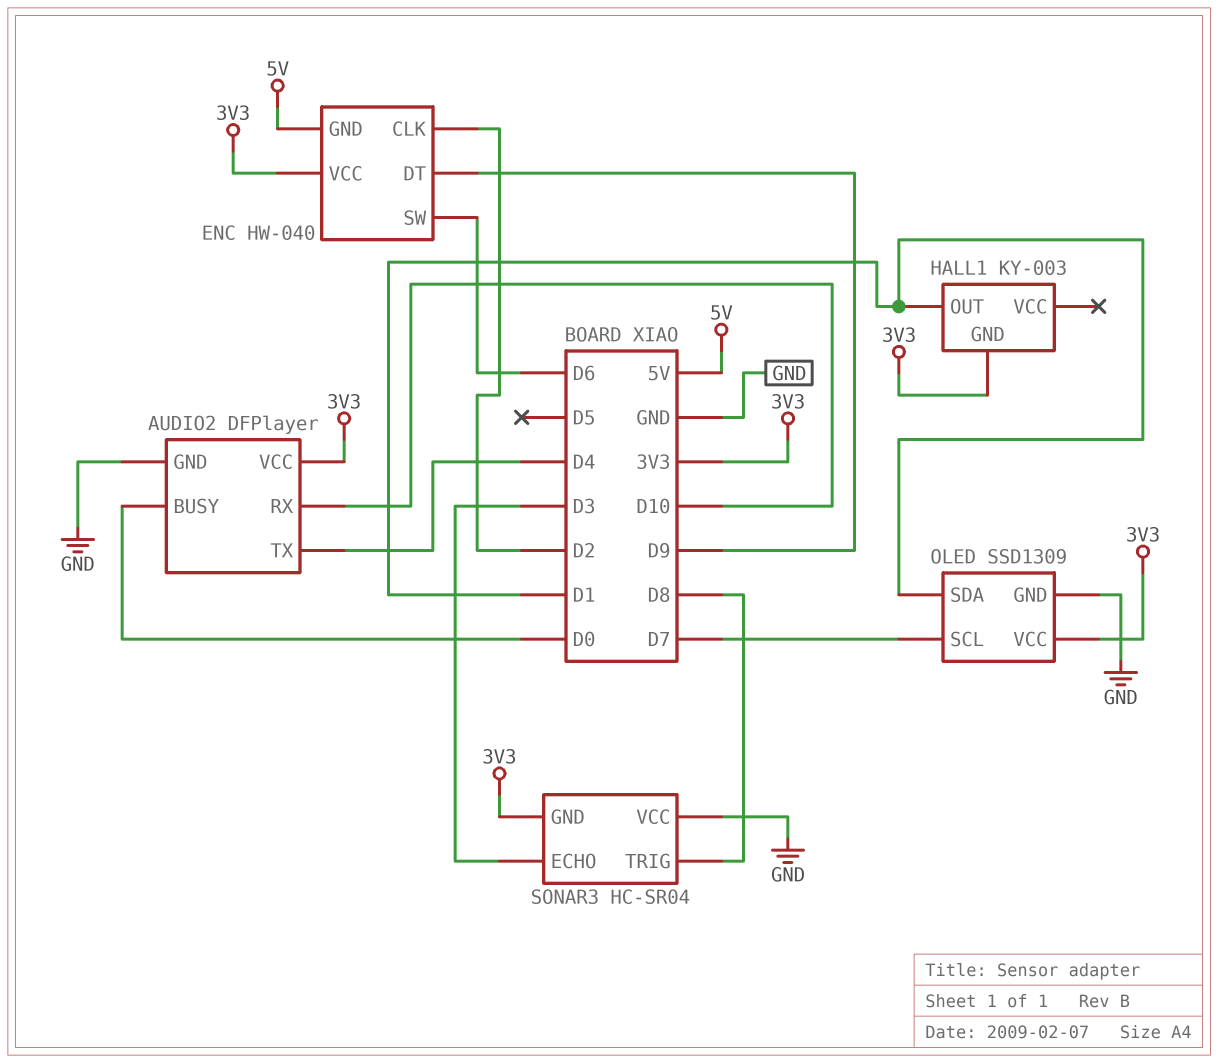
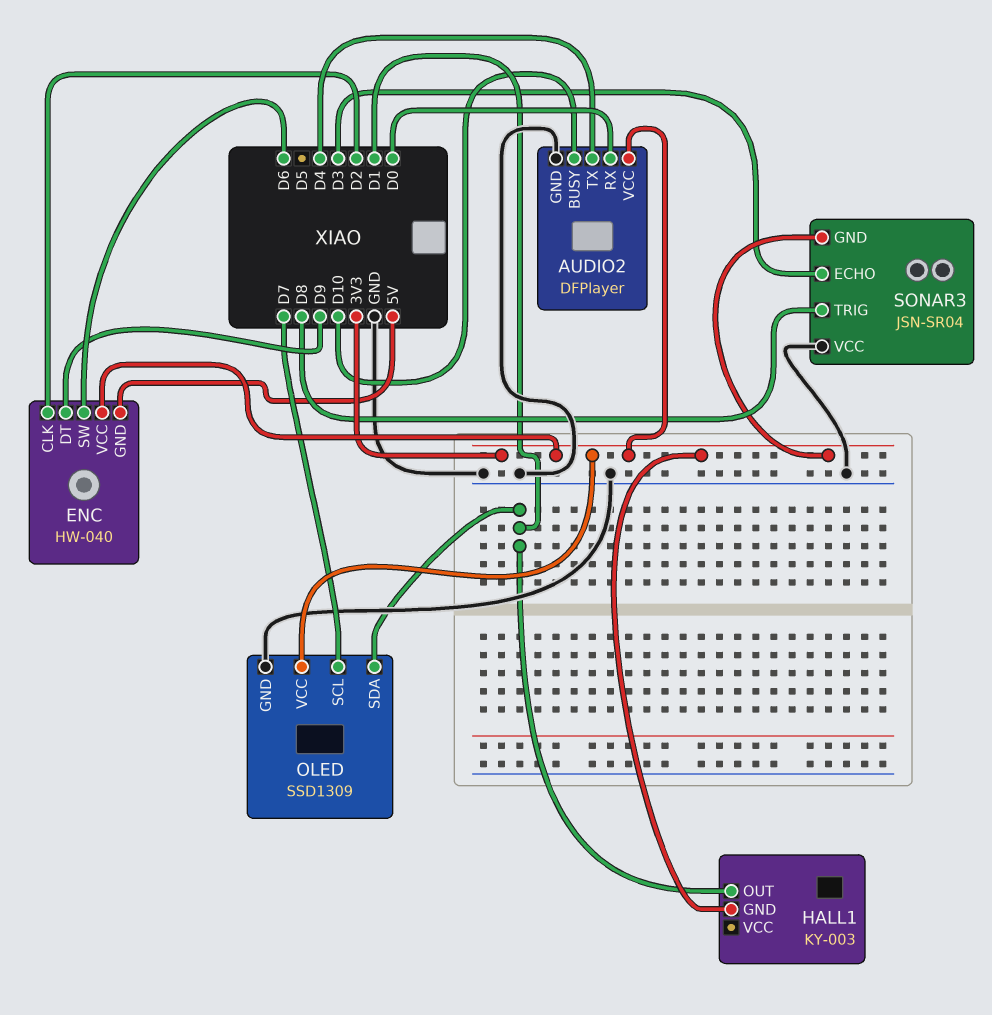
AUDIO2 pin BUSY: D0 -> D10
AUDIO2 pin RX: D10 -> D0
SONAR3: HC-SR04 -> JSN-SR04

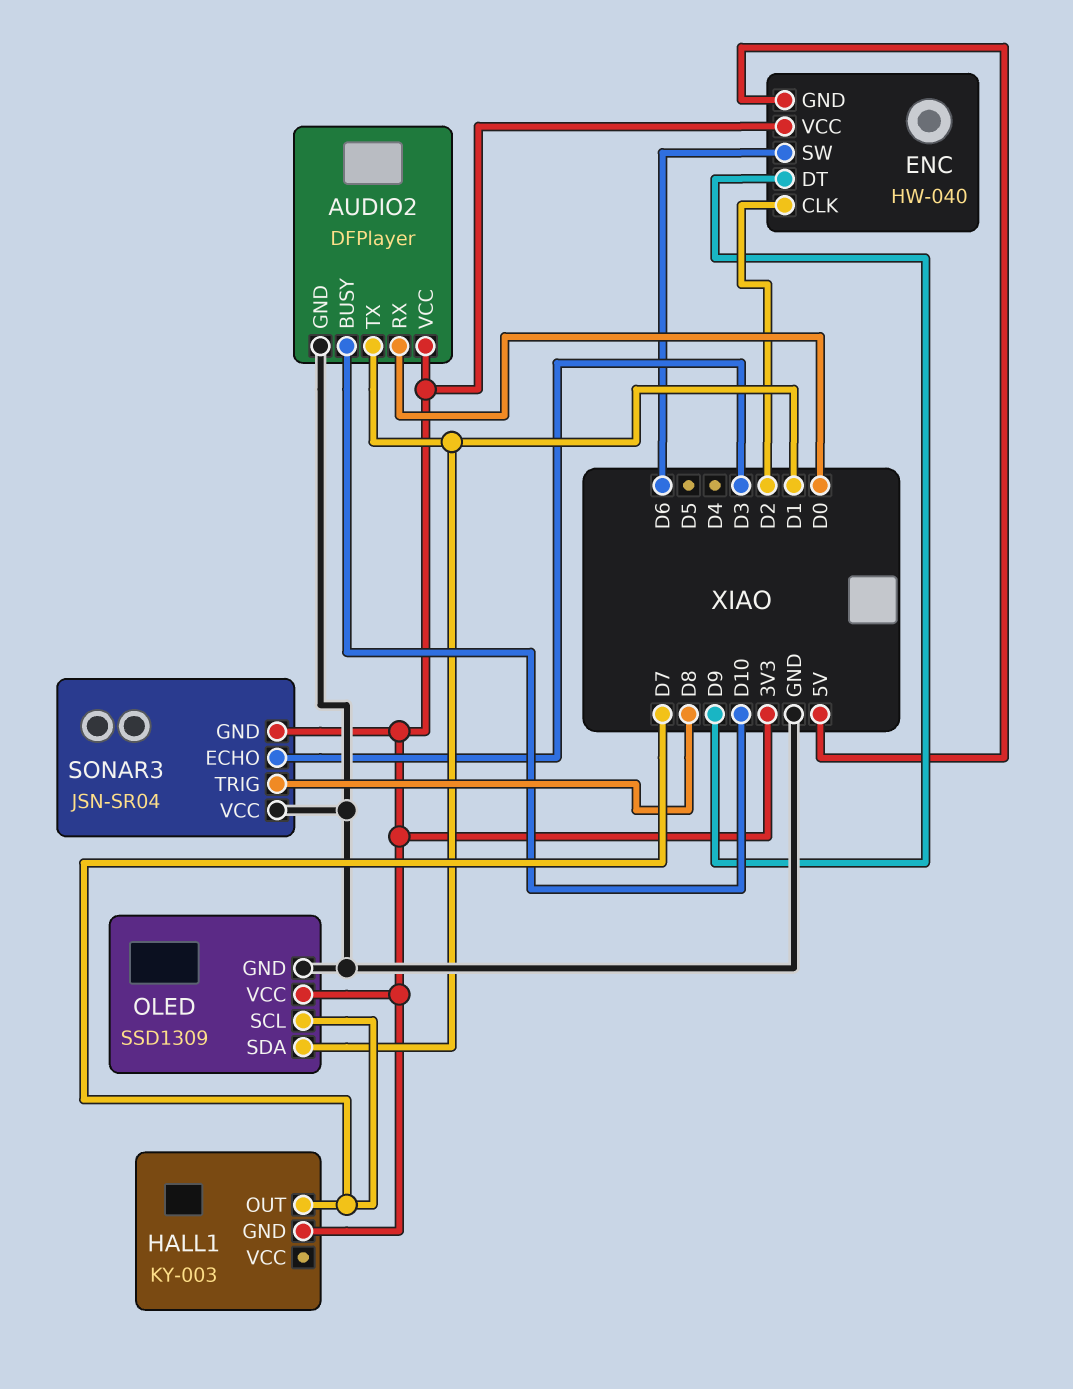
AUDIO2 pin TX: D4 -> D1
HALL1 pin OUT: D1 -> D7

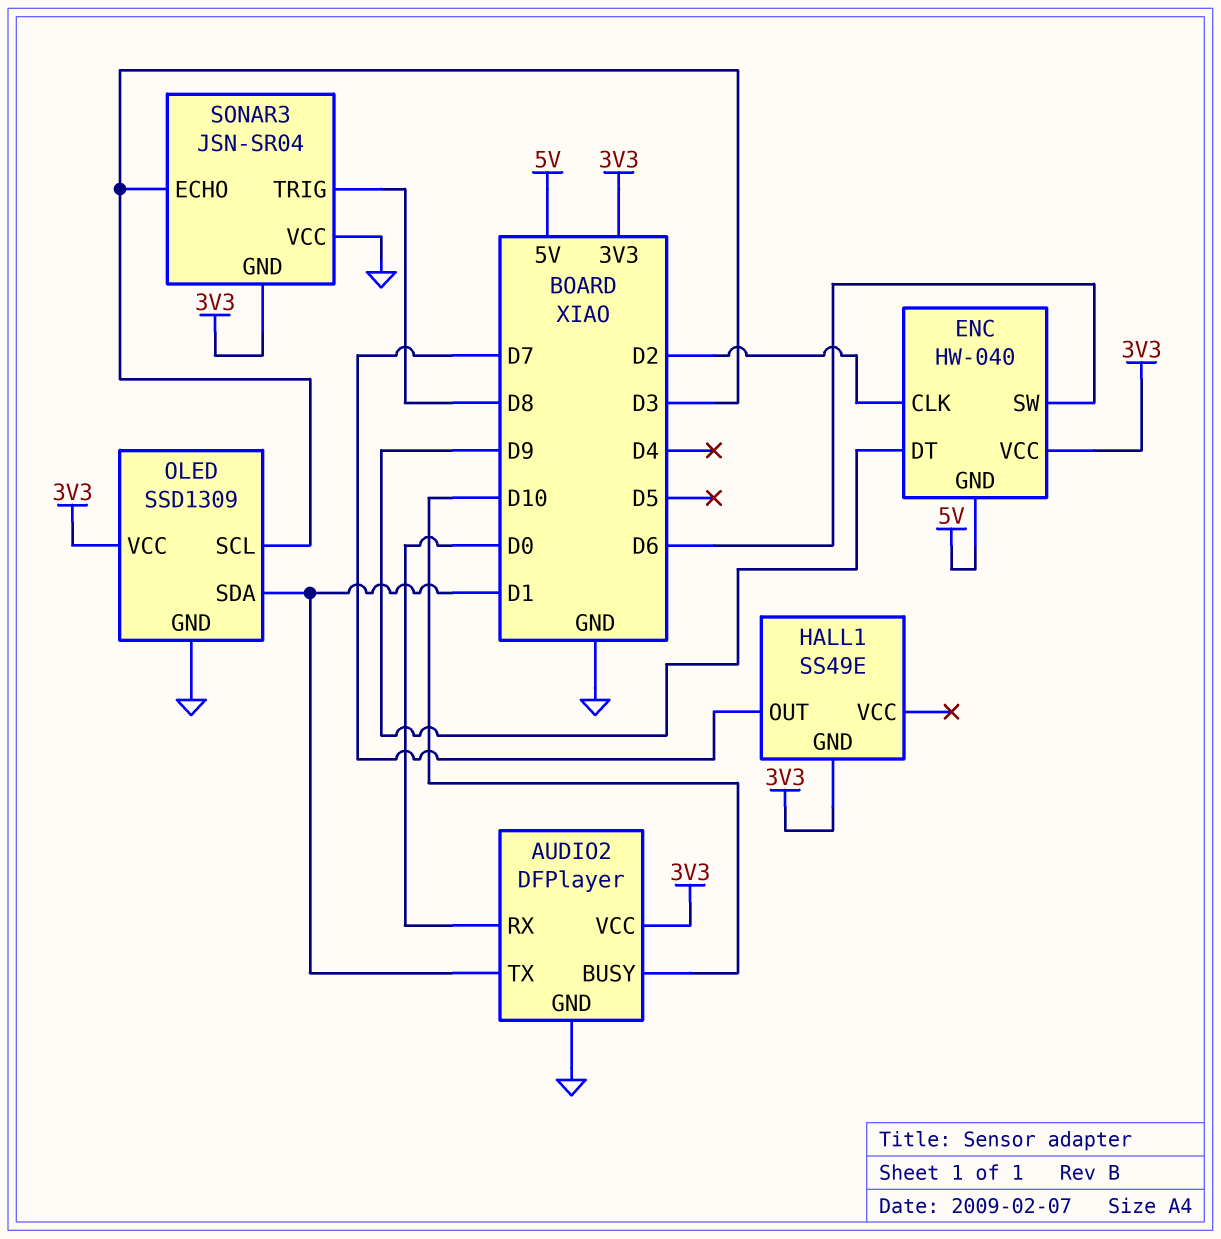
HALL1: KY-003 -> SS49E
OLED pin SCL: D7 -> D3

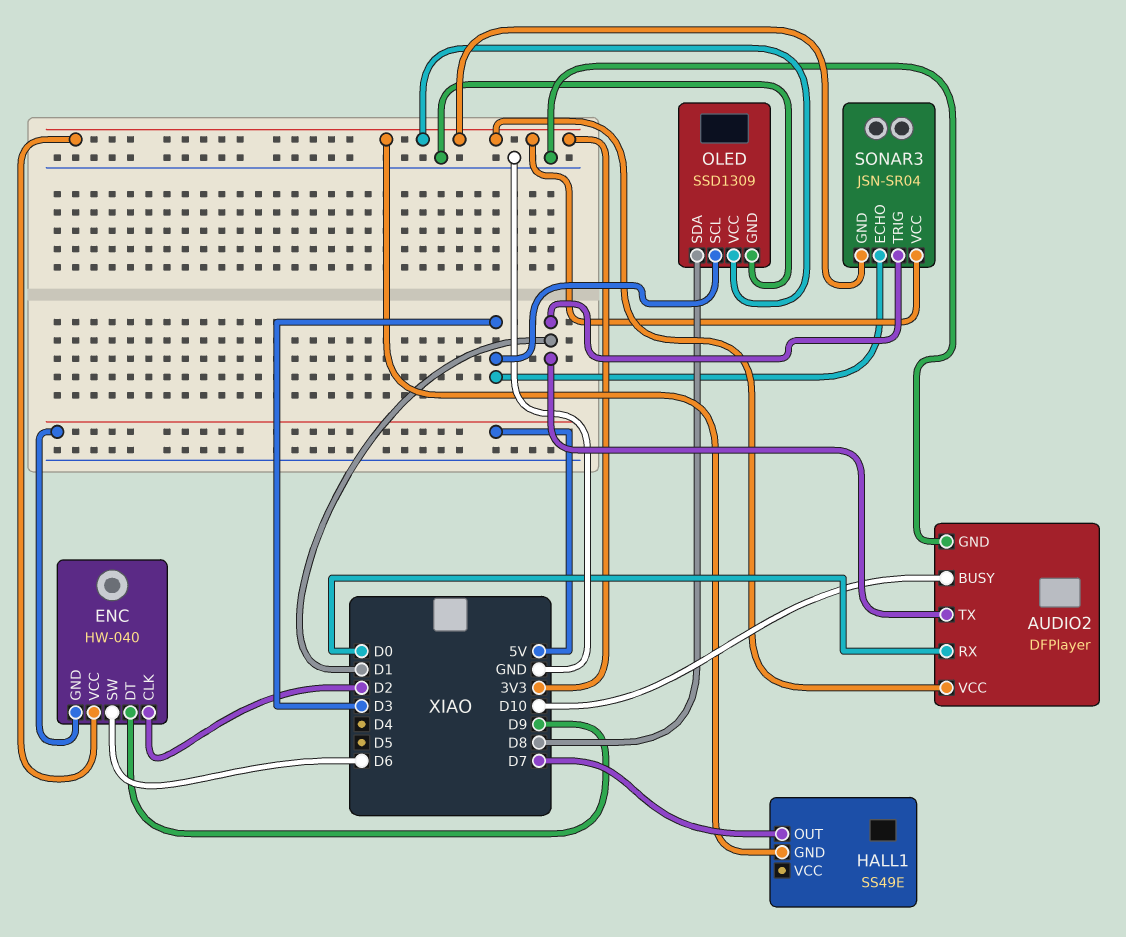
OLED pin SDA: D1 -> D8
SONAR3 pin TRIG: D8 -> D1
SONAR3 pin VCC: GND -> 3V3

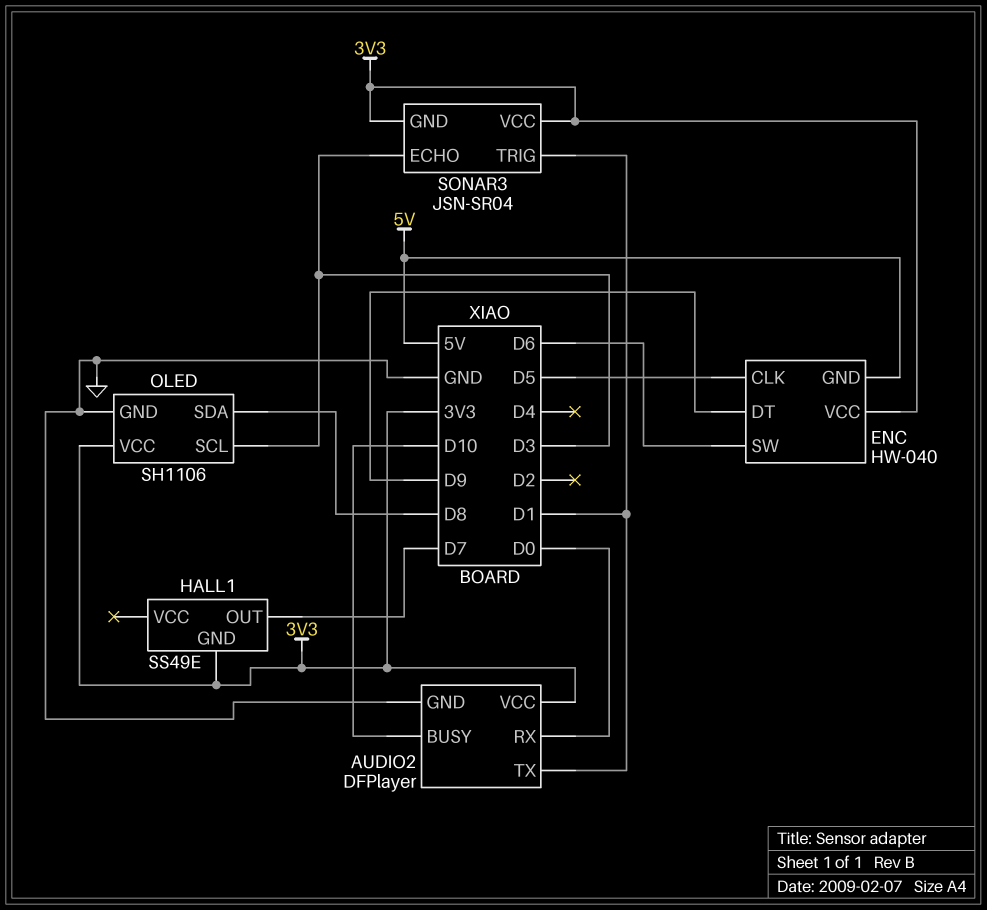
ENC pin CLK: D2 -> D5
OLED: SSD1309 -> SH1106

